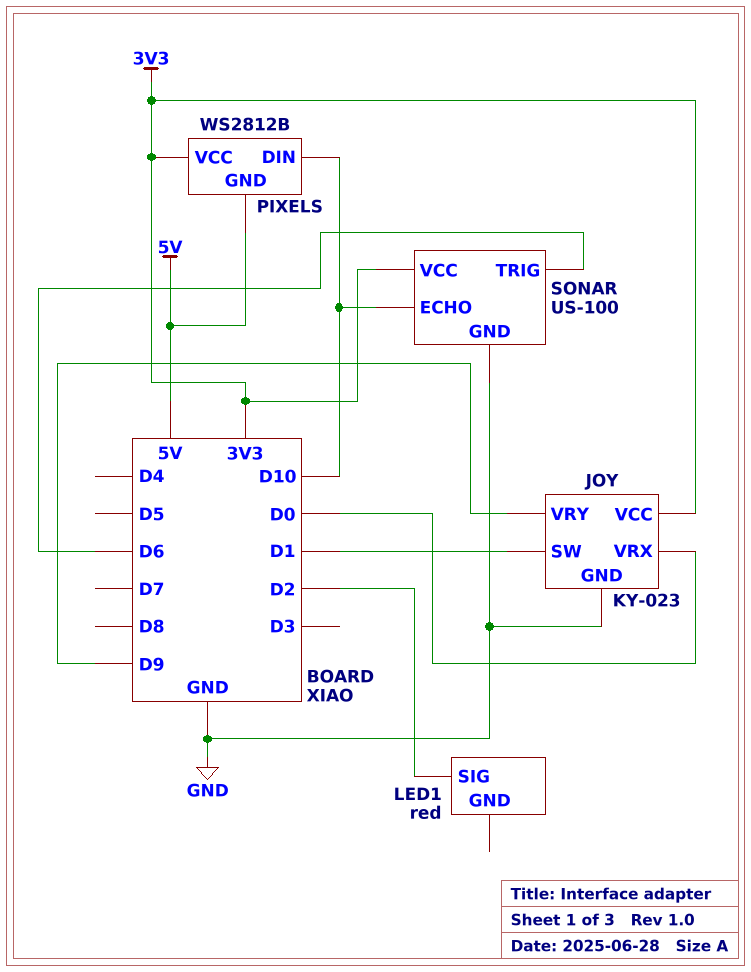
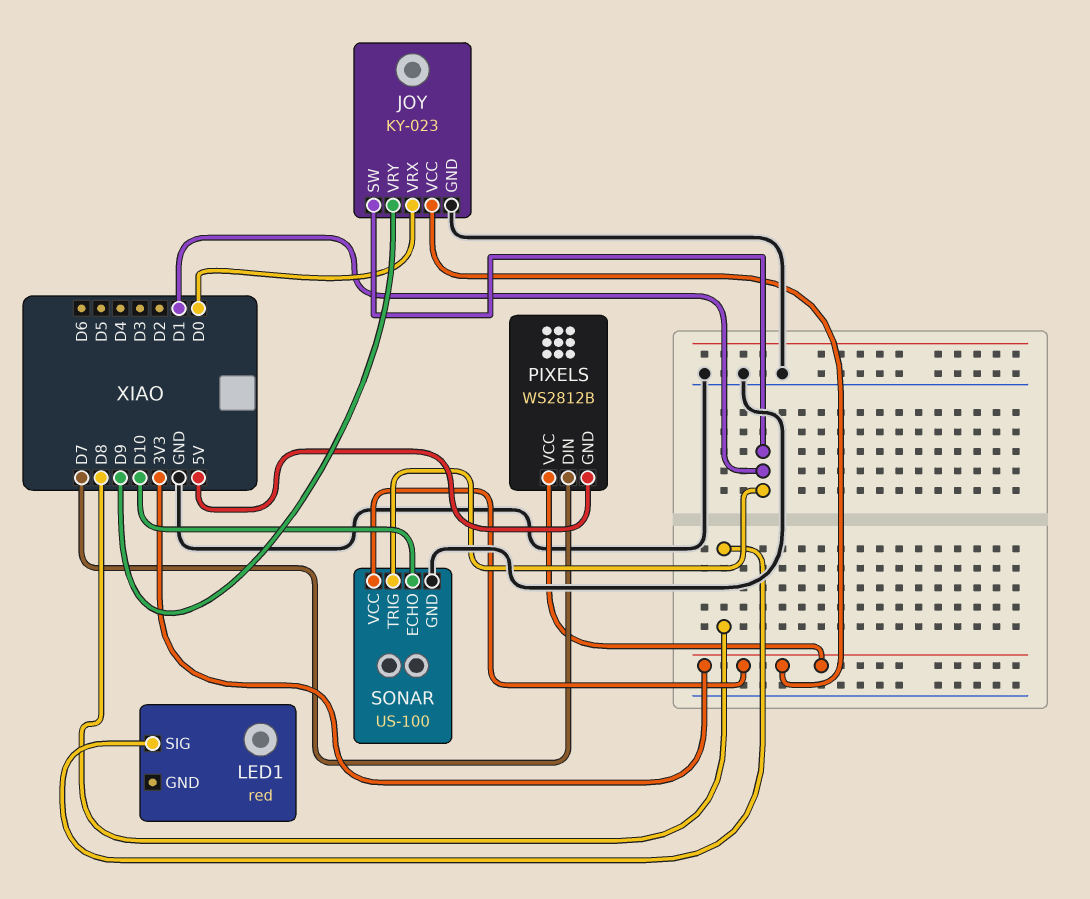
LED1 pin SIG: D2 -> D8
PIXELS pin DIN: D10 -> D7
SONAR pin TRIG: D6 -> D1

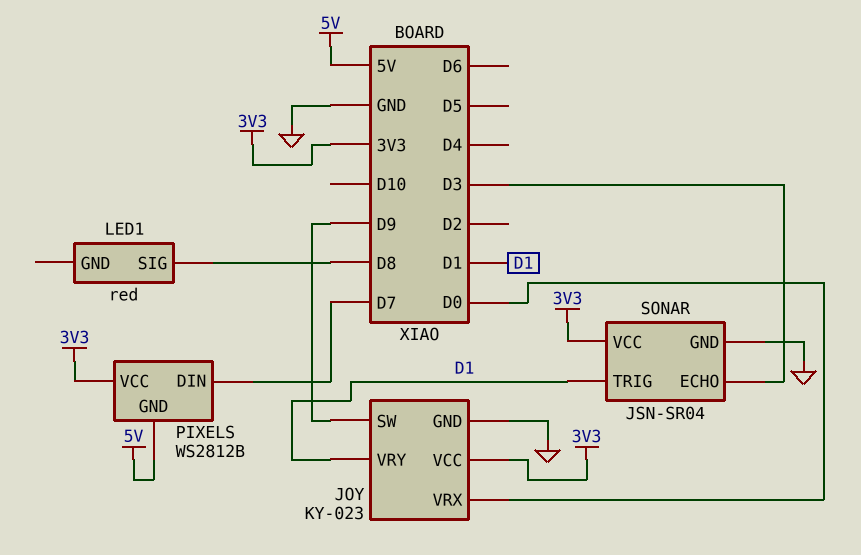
JOY pin SW: D1 -> D9
JOY pin VRY: D9 -> D1
SONAR: US-100 -> JSN-SR04
SONAR pin ECHO: D10 -> D3

